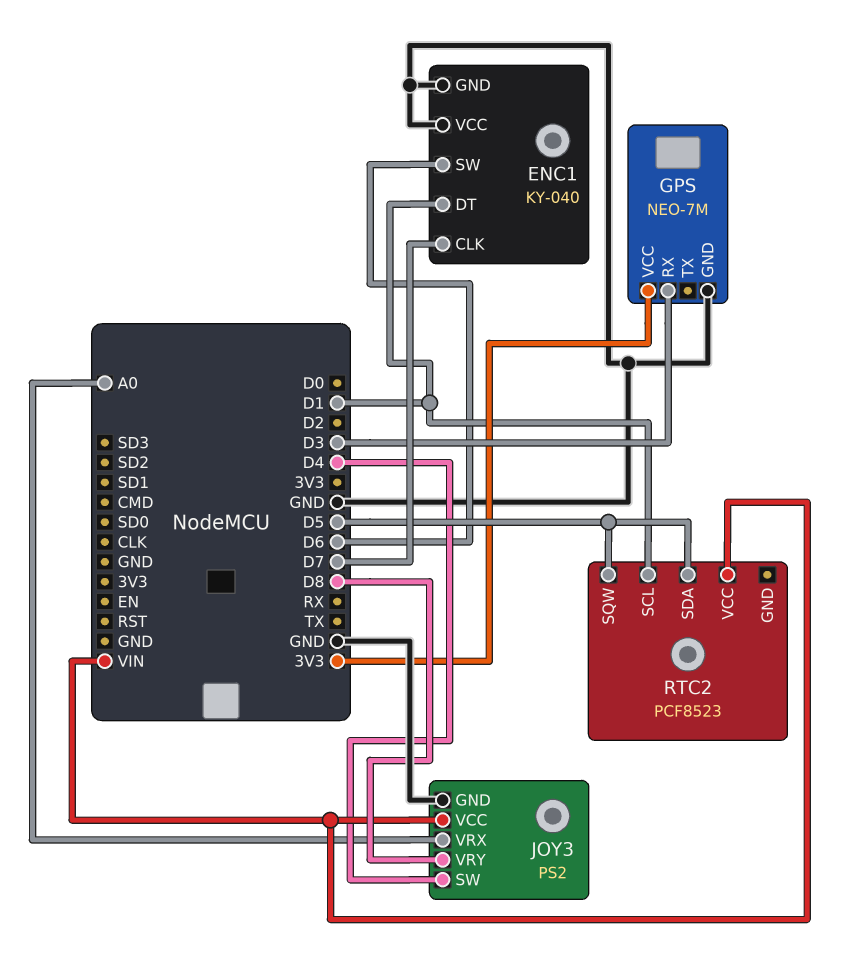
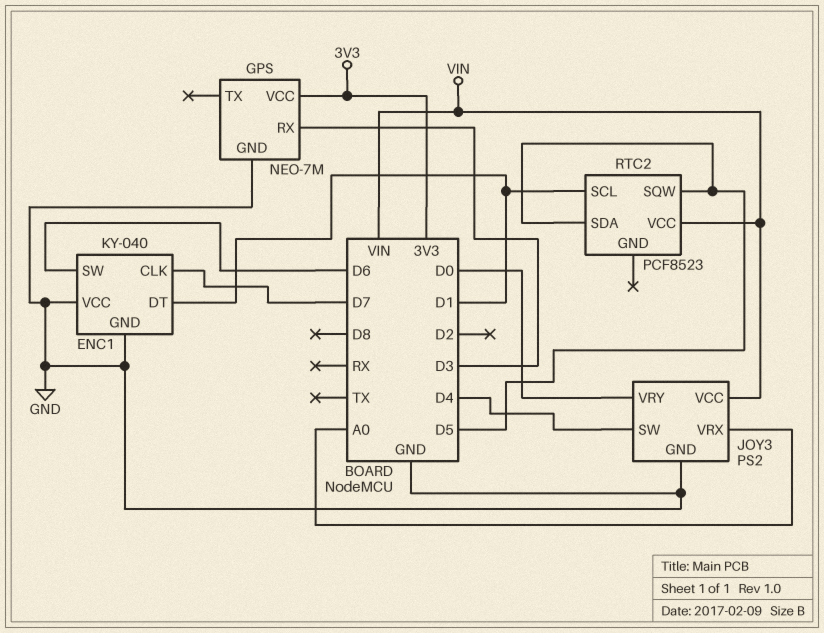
JOY3 pin VRY: D8 -> D0

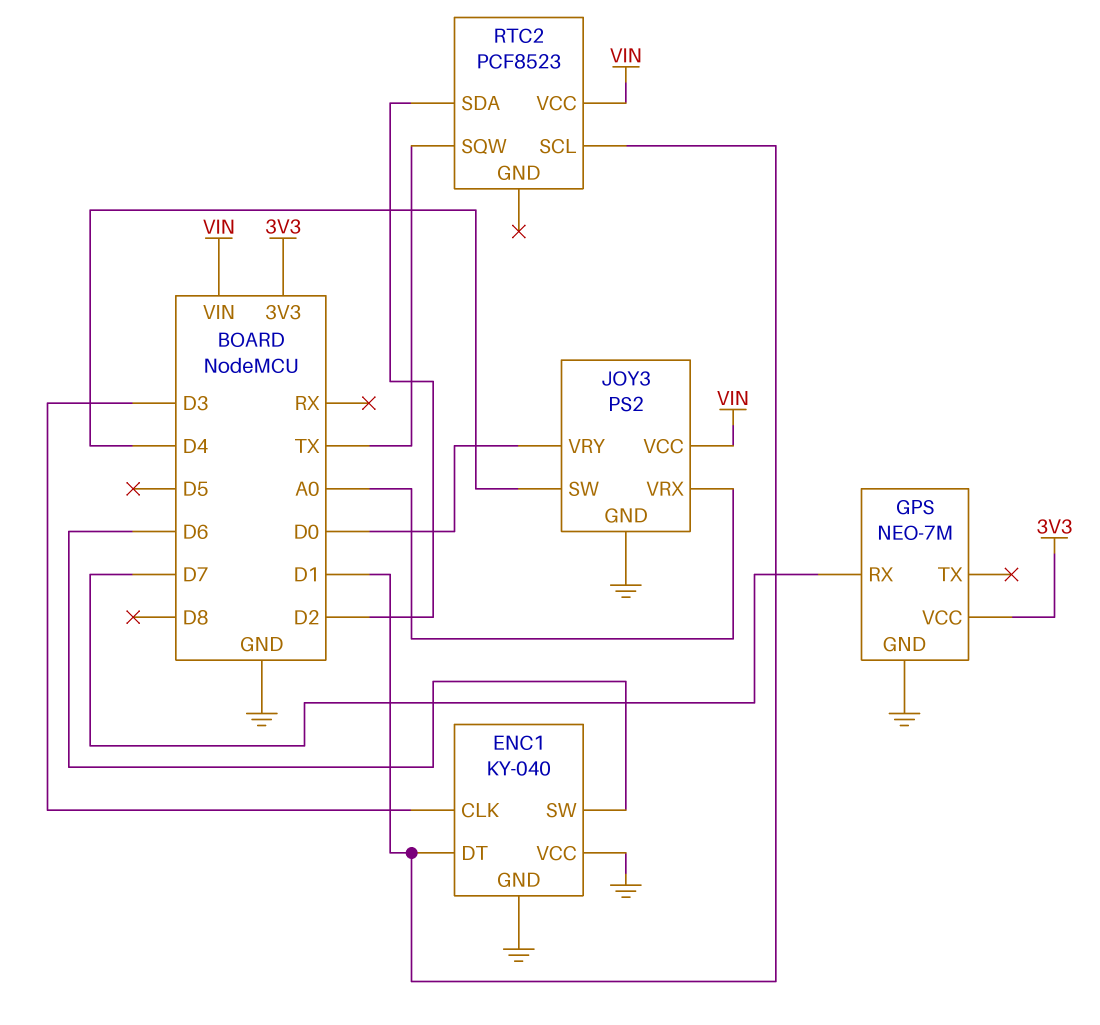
ENC1 pin CLK: D7 -> D3
GPS pin RX: D3 -> D7
RTC2 pin SDA: D5 -> D2
RTC2 pin SQW: D5 -> TX

